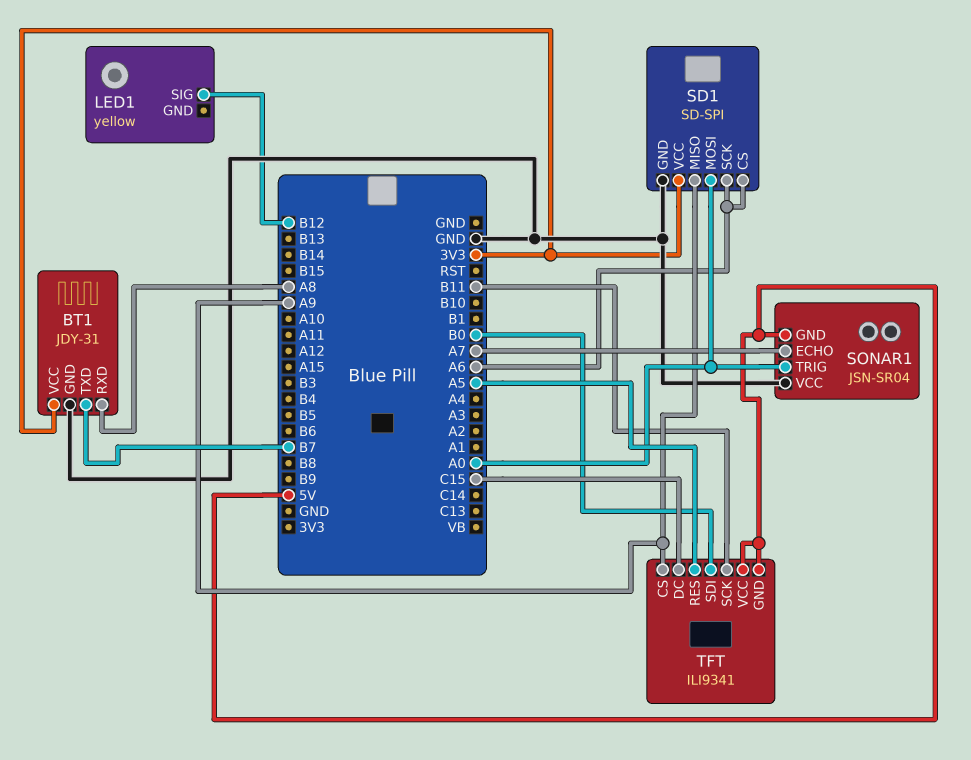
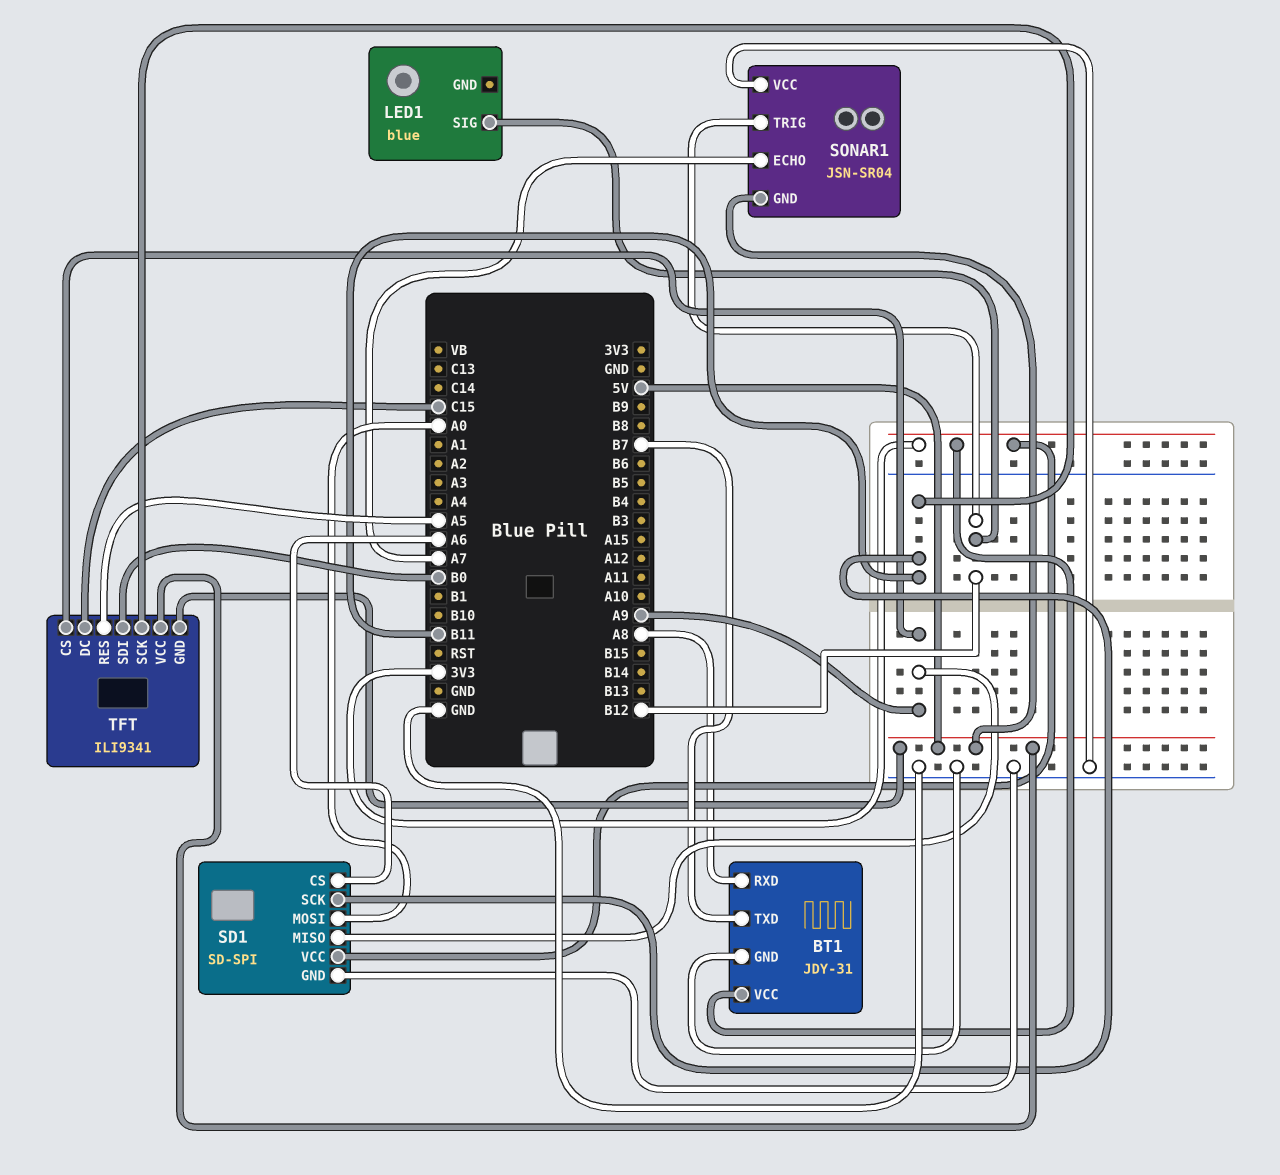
LED1: yellow -> blue
SD1 pin SCK: A6 -> B11
SONAR1 pin TRIG: A0 -> B12

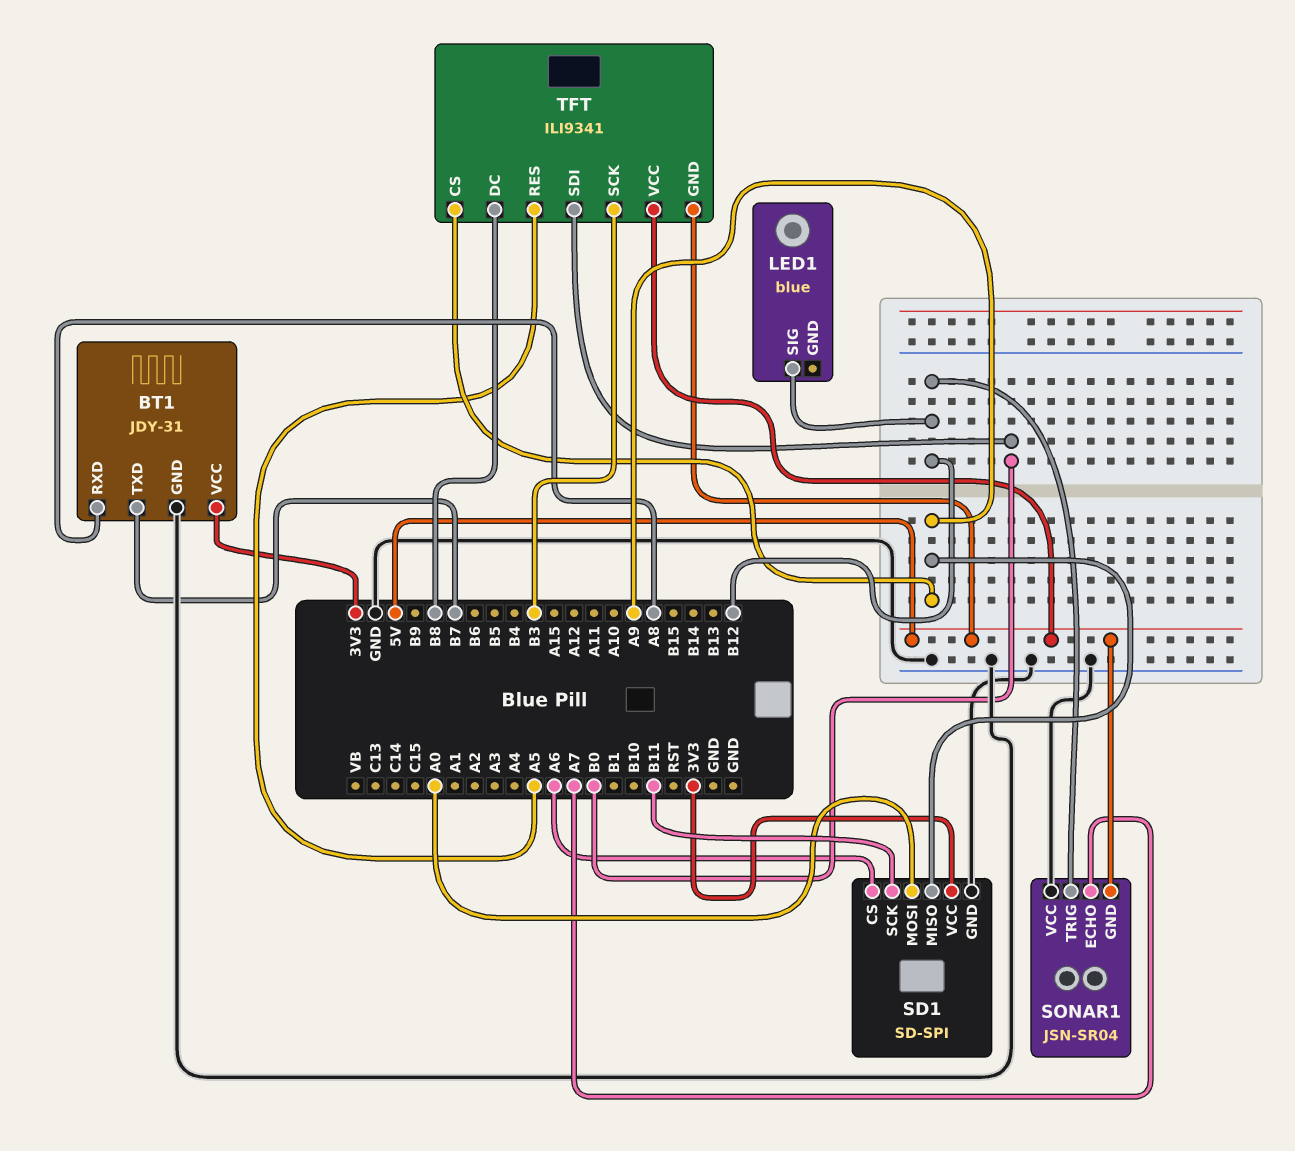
TFT pin DC: C15 -> B8
TFT pin SCK: B11 -> B3

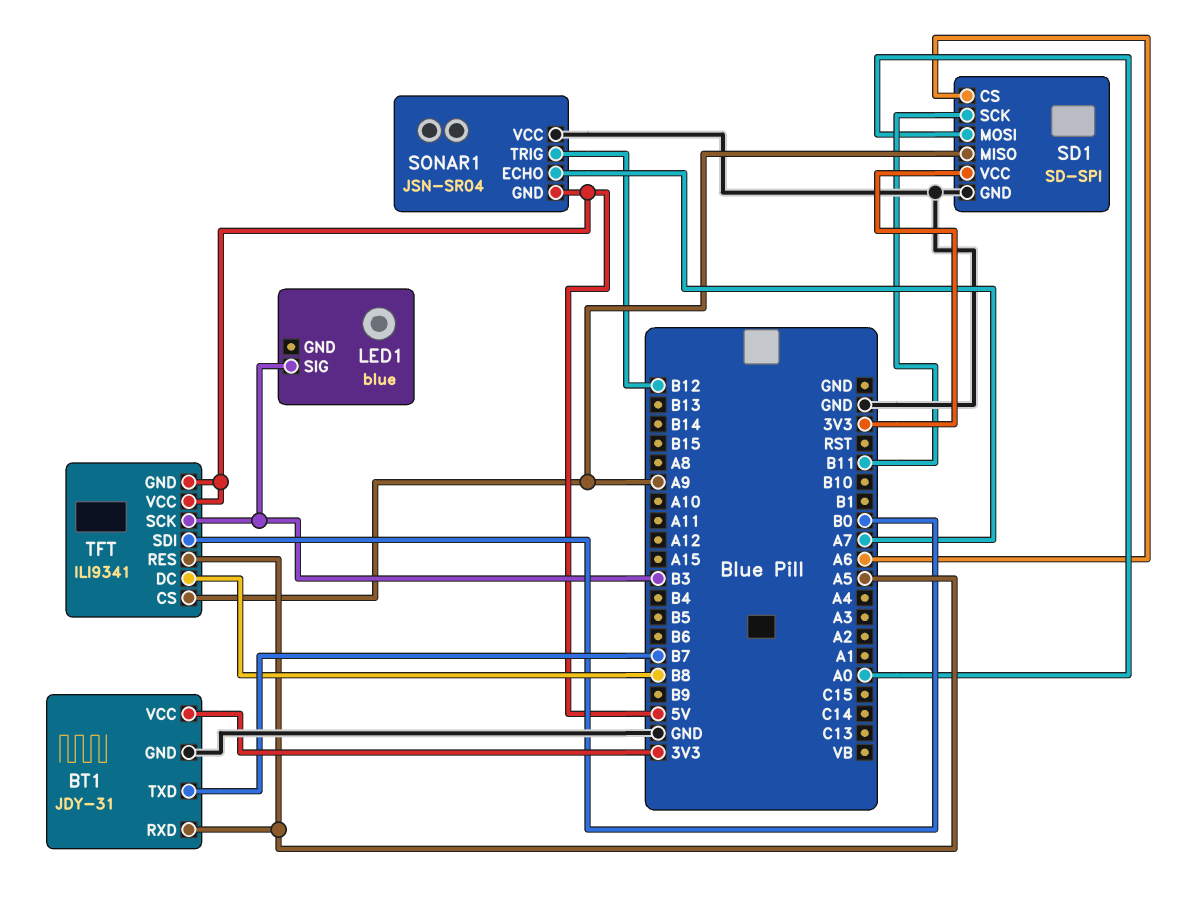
BT1 pin RXD: A8 -> A5
LED1 pin SIG: B12 -> B3

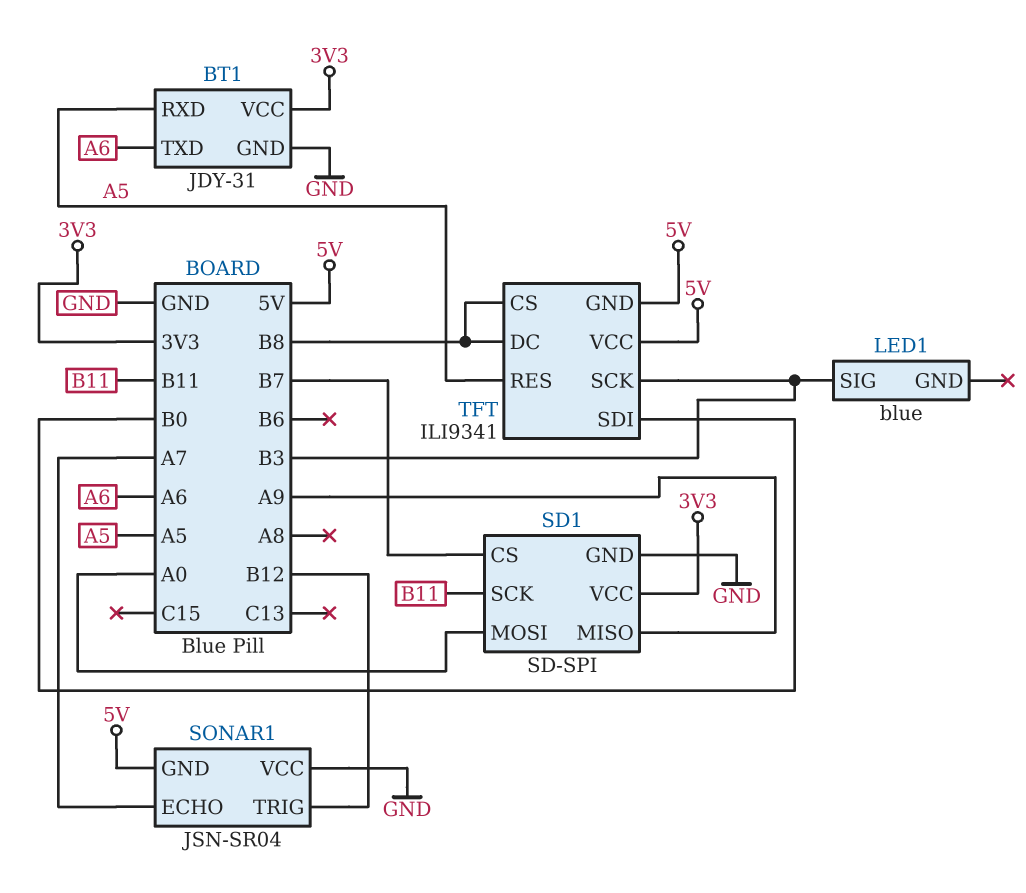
BT1 pin TXD: B7 -> A6
SD1 pin CS: A6 -> B7
TFT pin CS: A9 -> B8

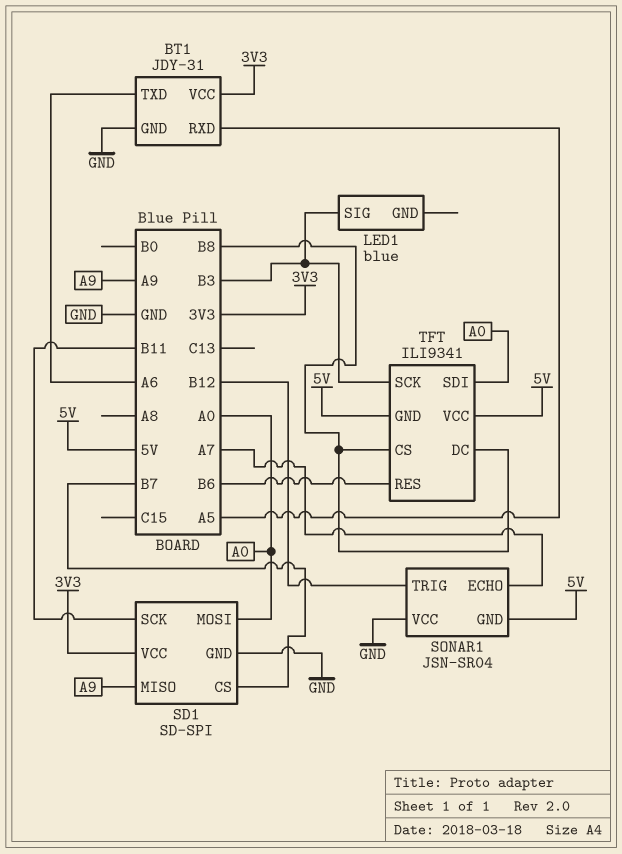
TFT pin RES: A5 -> B6
TFT pin SDI: B0 -> A0

